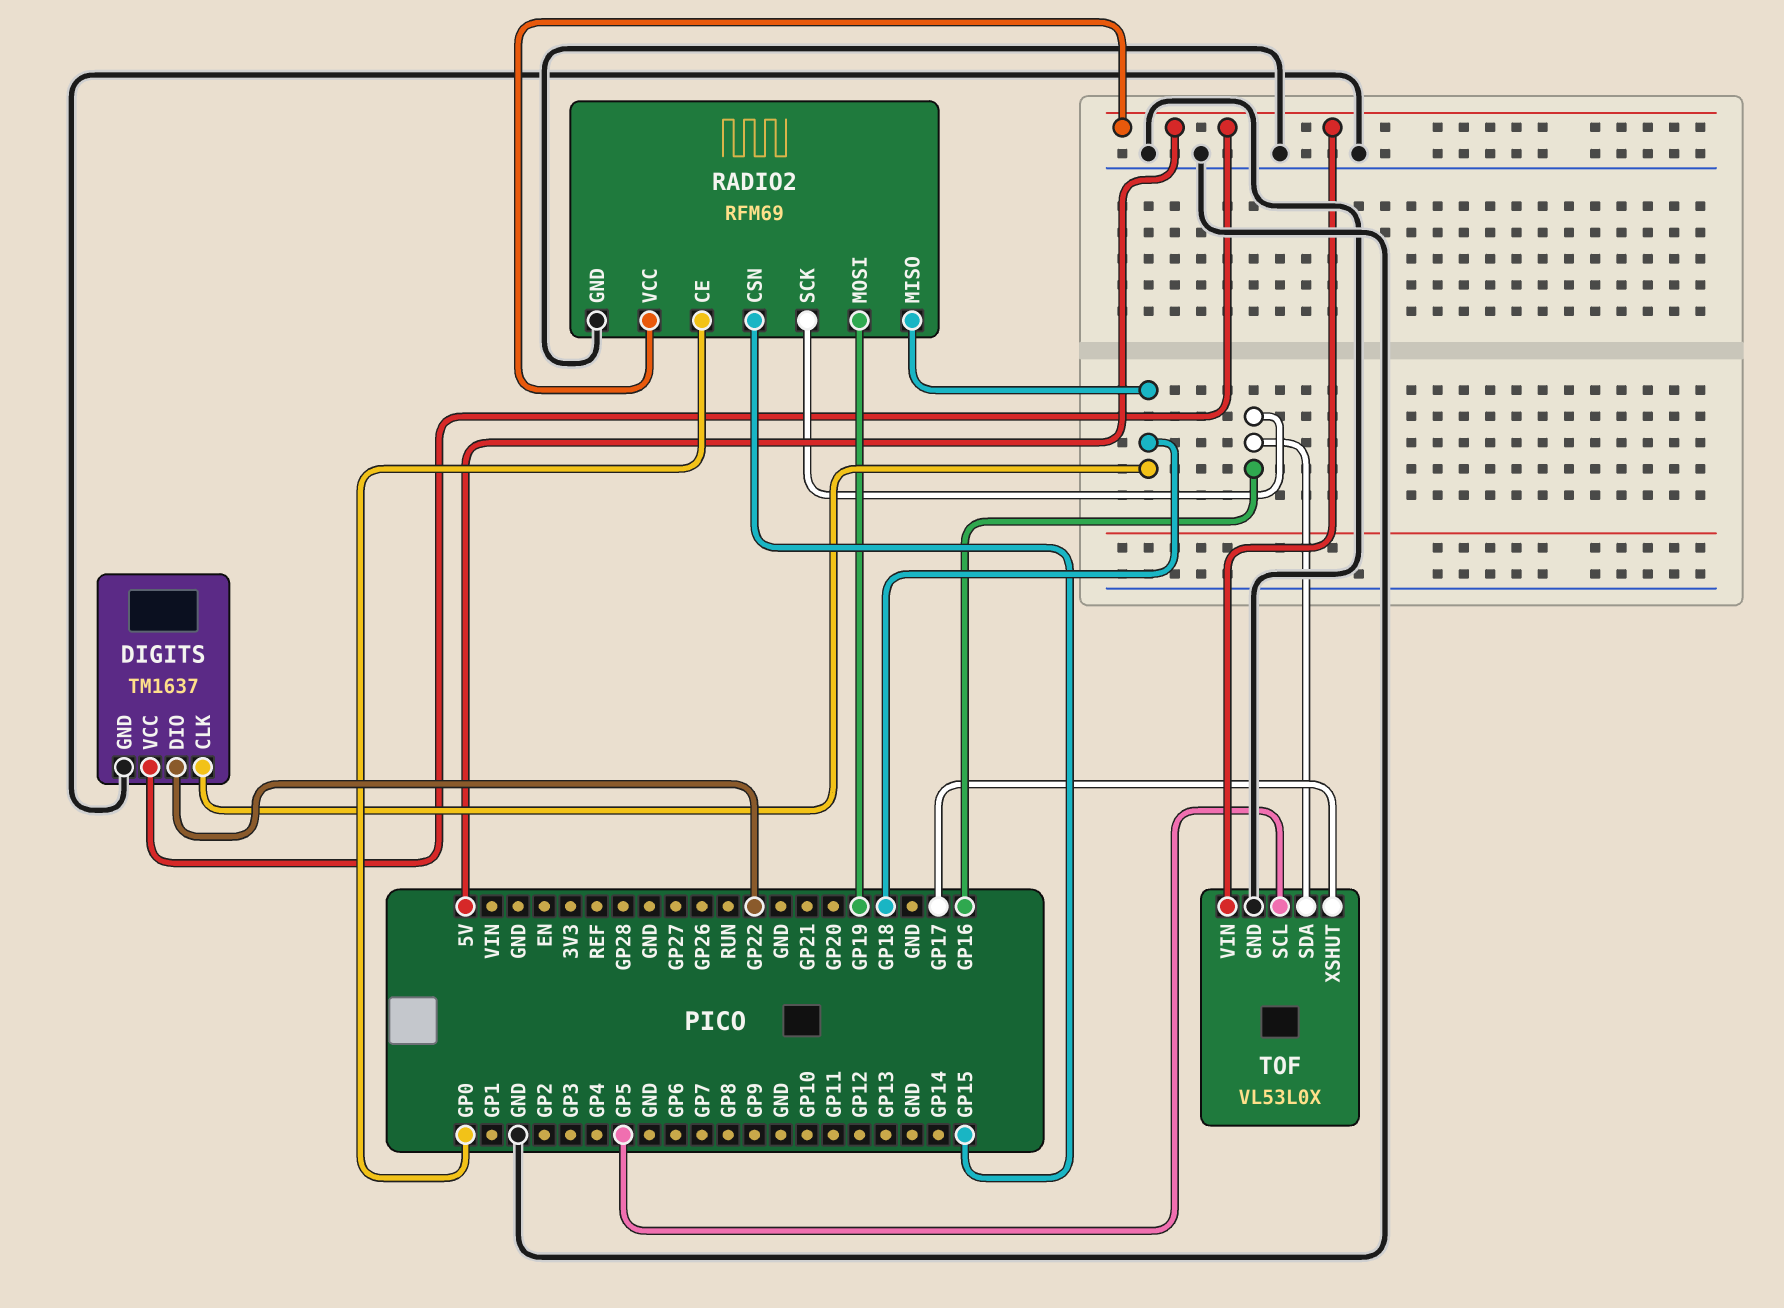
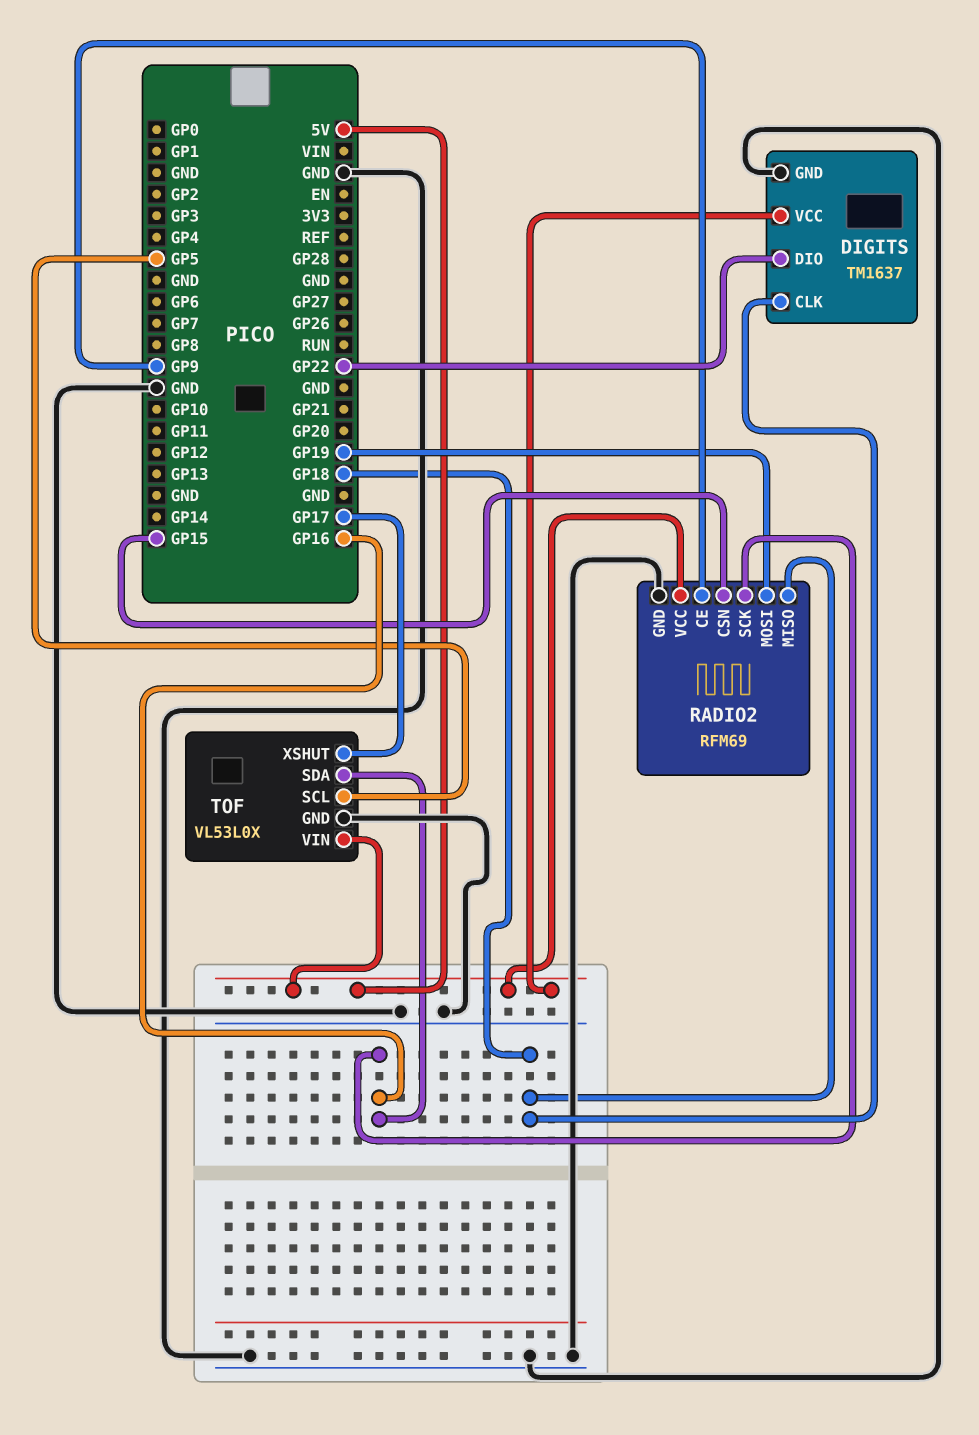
RADIO2 pin CE: GP0 -> GP9

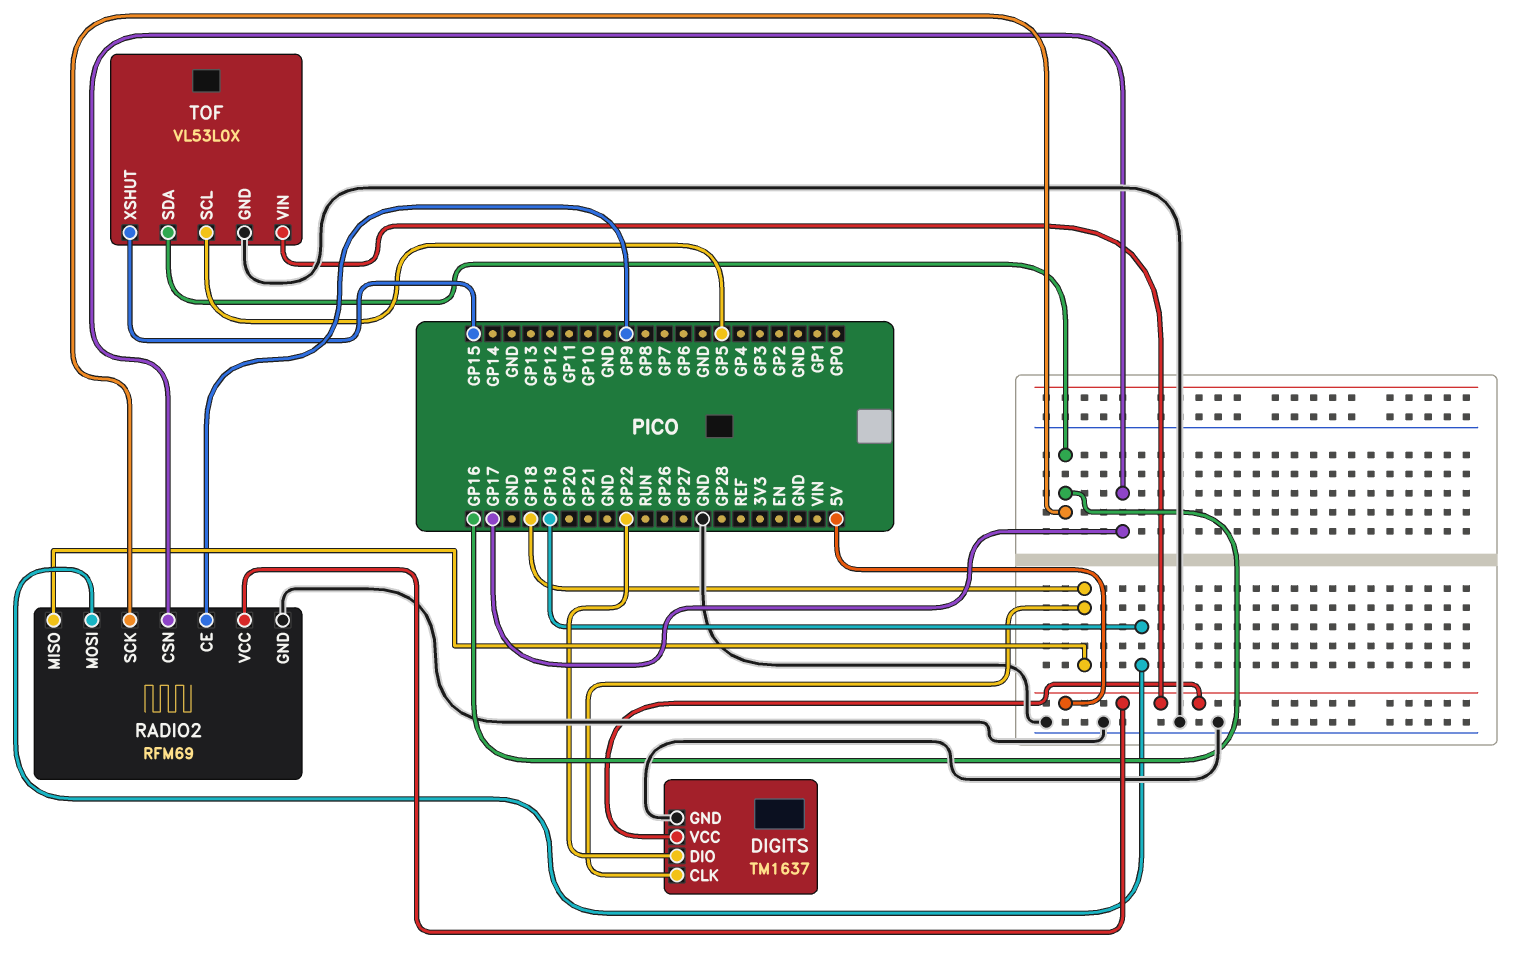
RADIO2 pin CSN: GP15 -> GP17
TOF pin XSHUT: GP17 -> GP15

